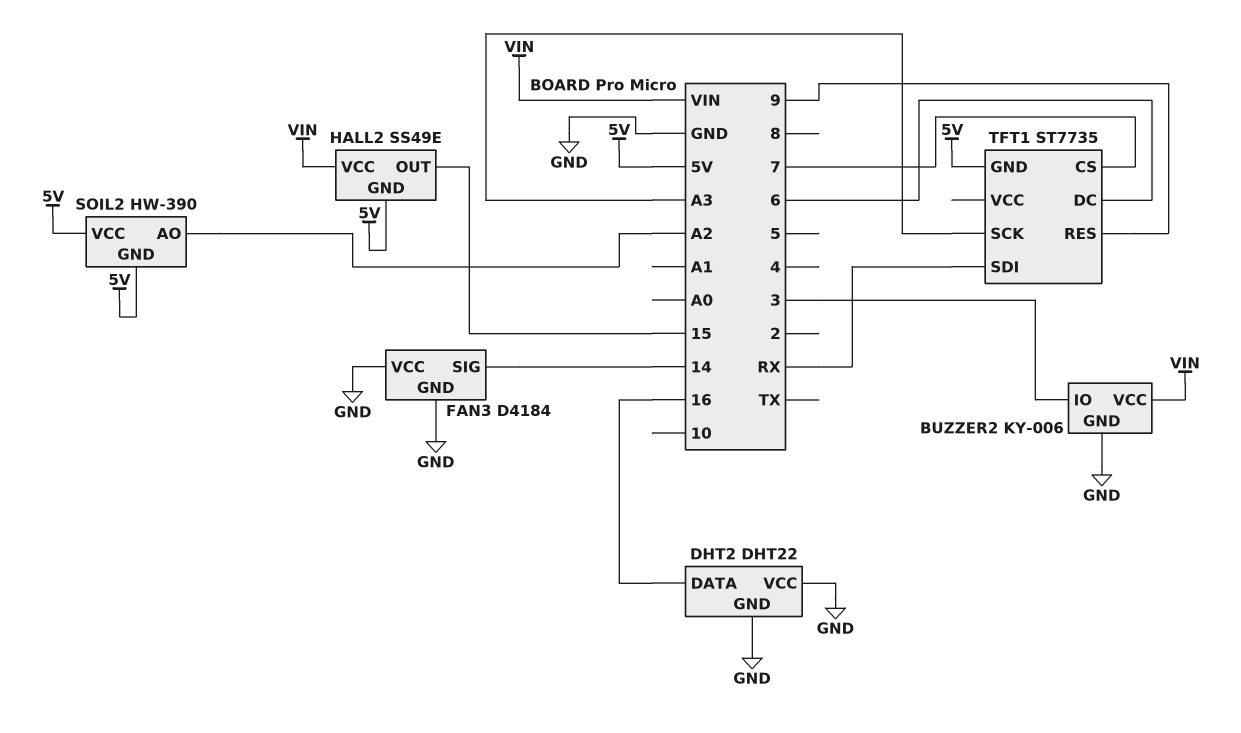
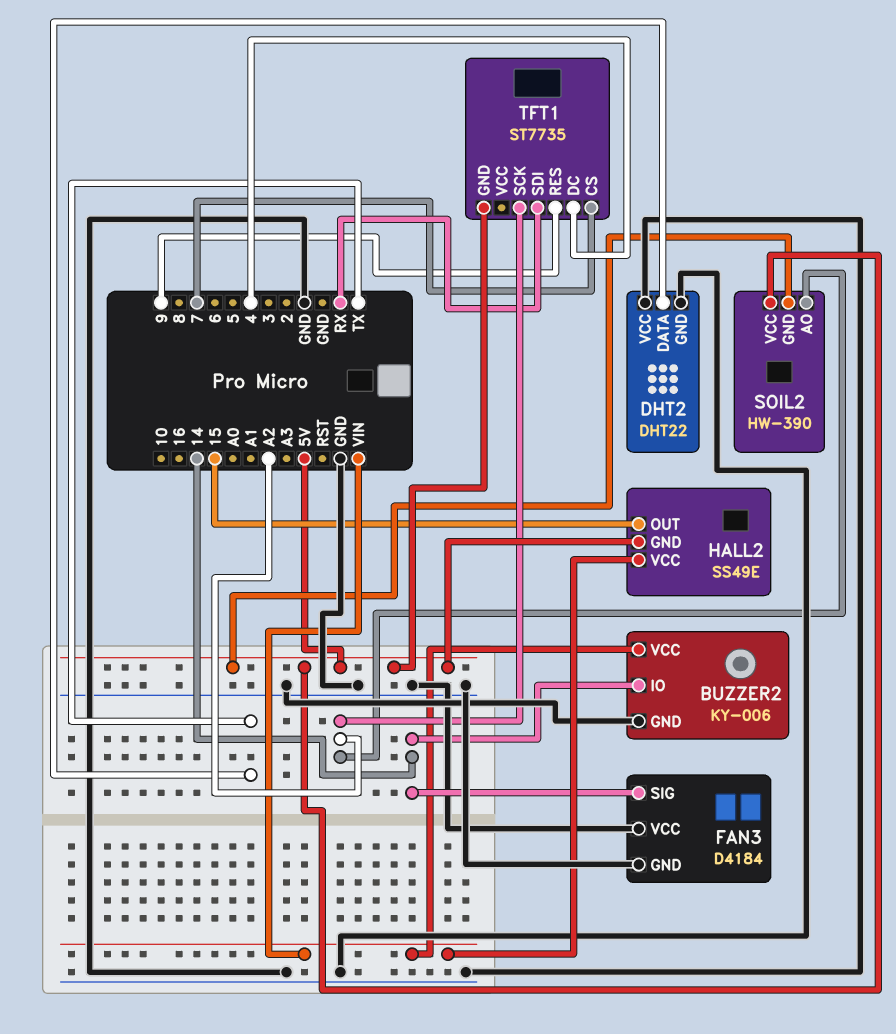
BUZZER2 pin IO: 3 -> 14
DHT2 pin DATA: 16 -> TX
TFT1 pin DC: 6 -> 4
TFT1 pin SCK: A3 -> A2

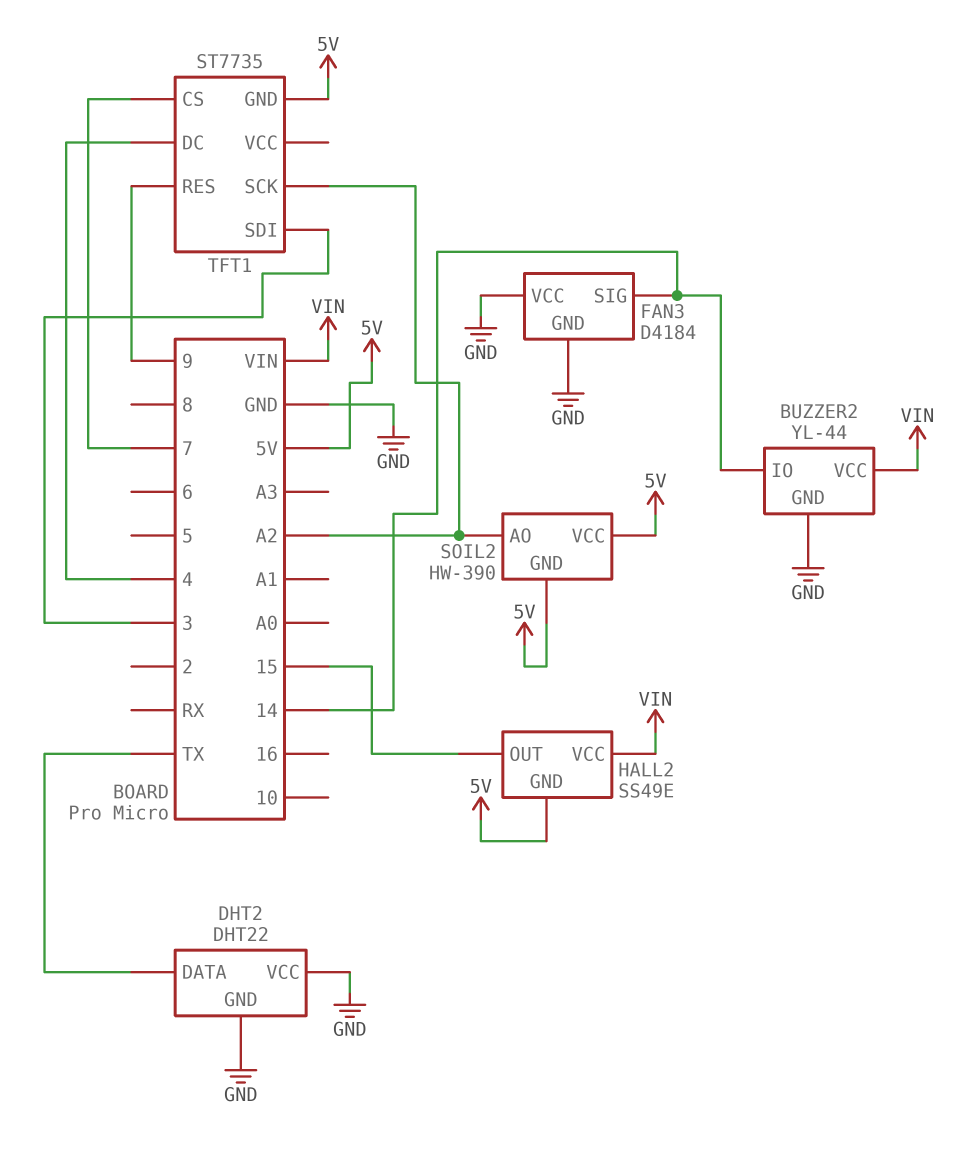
BUZZER2: KY-006 -> YL-44
TFT1 pin SDI: RX -> 3

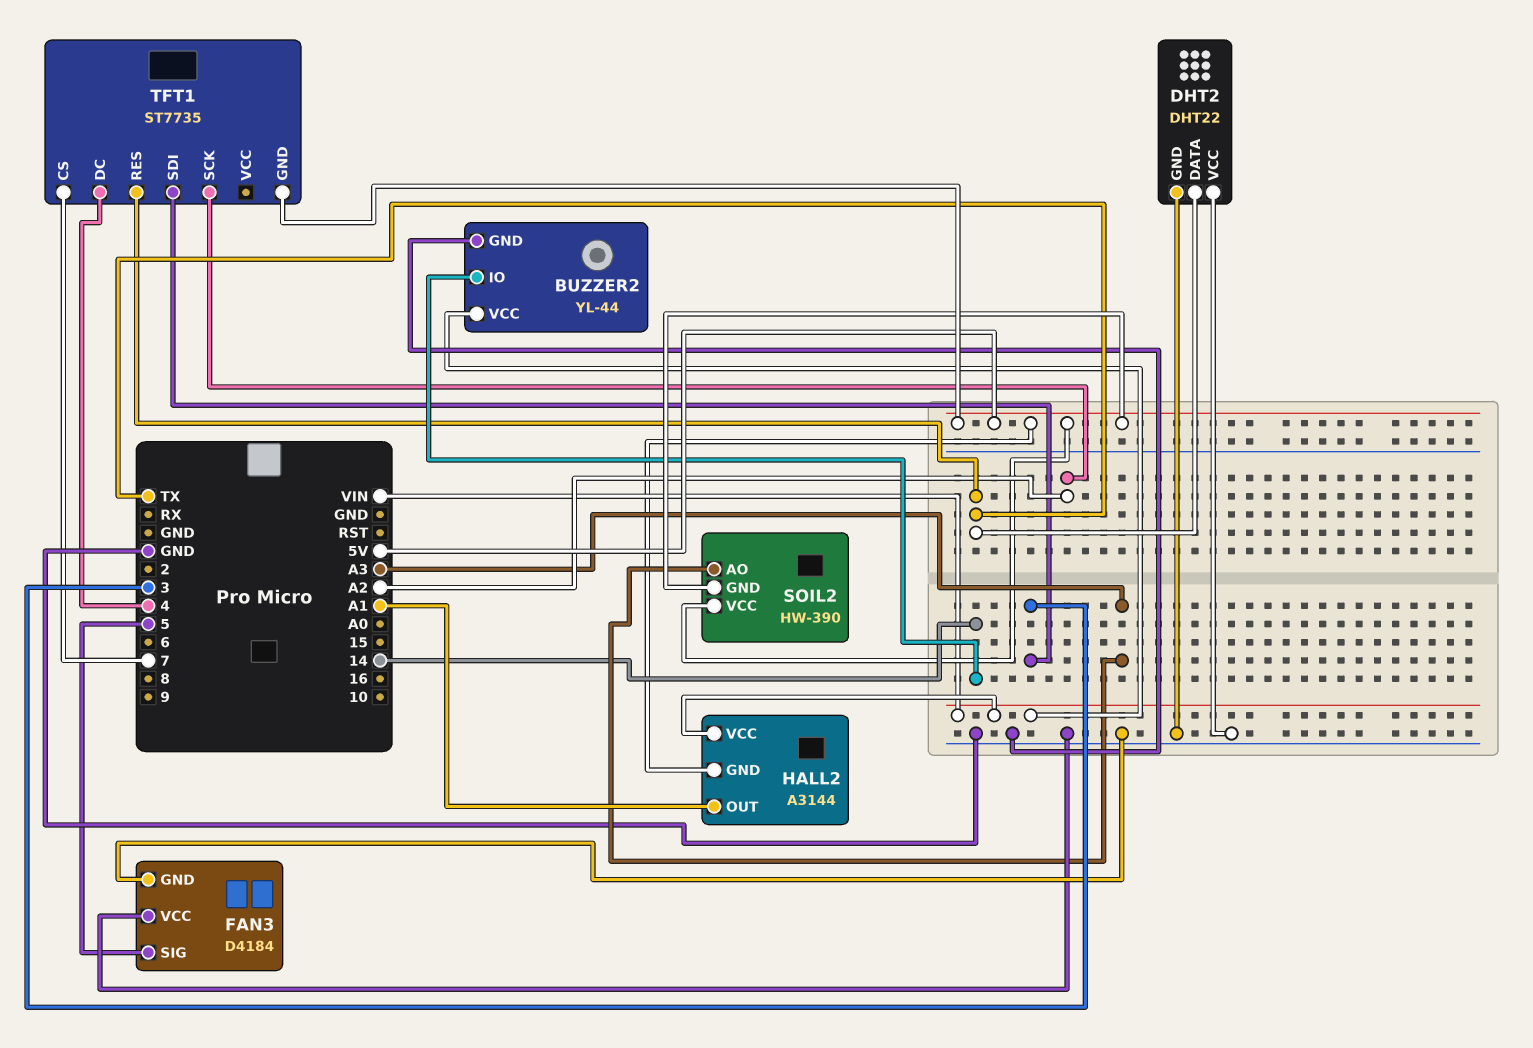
FAN3 pin SIG: 14 -> 5
HALL2: SS49E -> A3144
HALL2 pin OUT: 15 -> A1
SOIL2 pin AO: A2 -> A3
TFT1 pin RES: 9 -> TX

